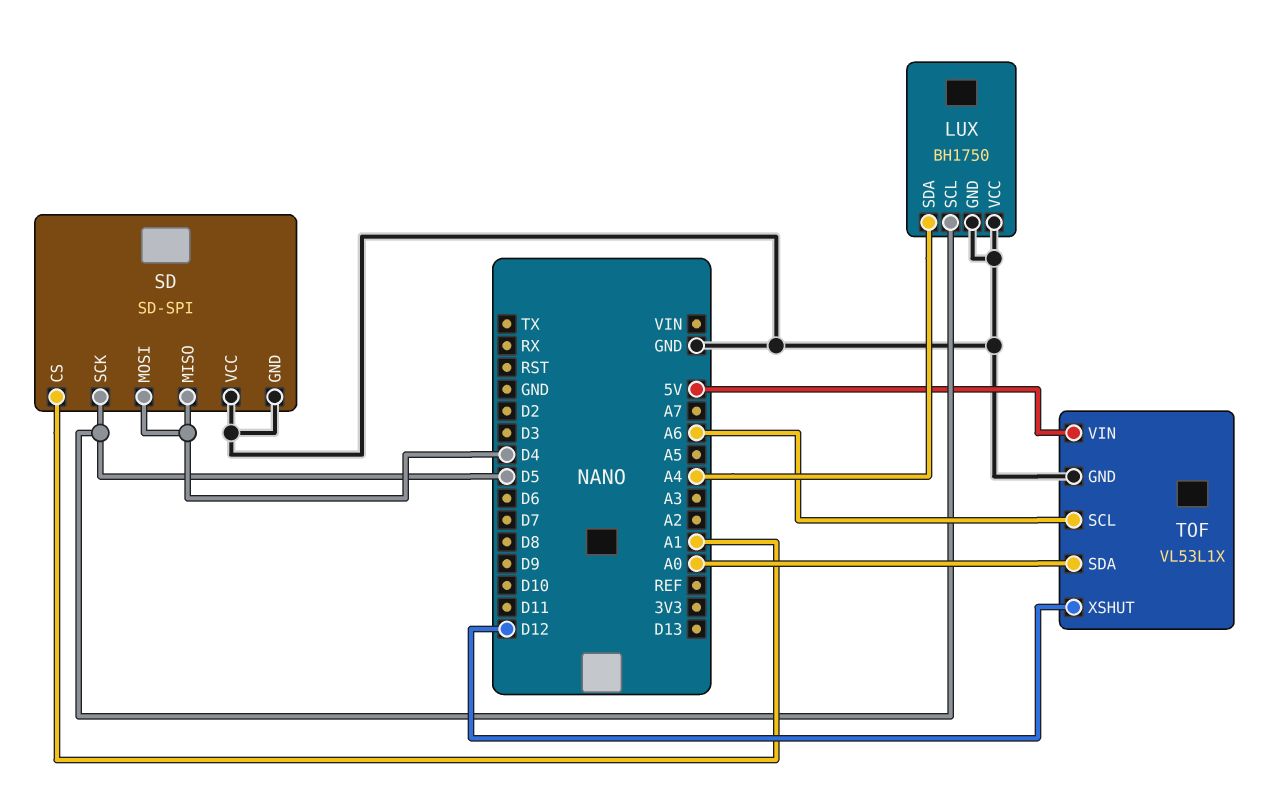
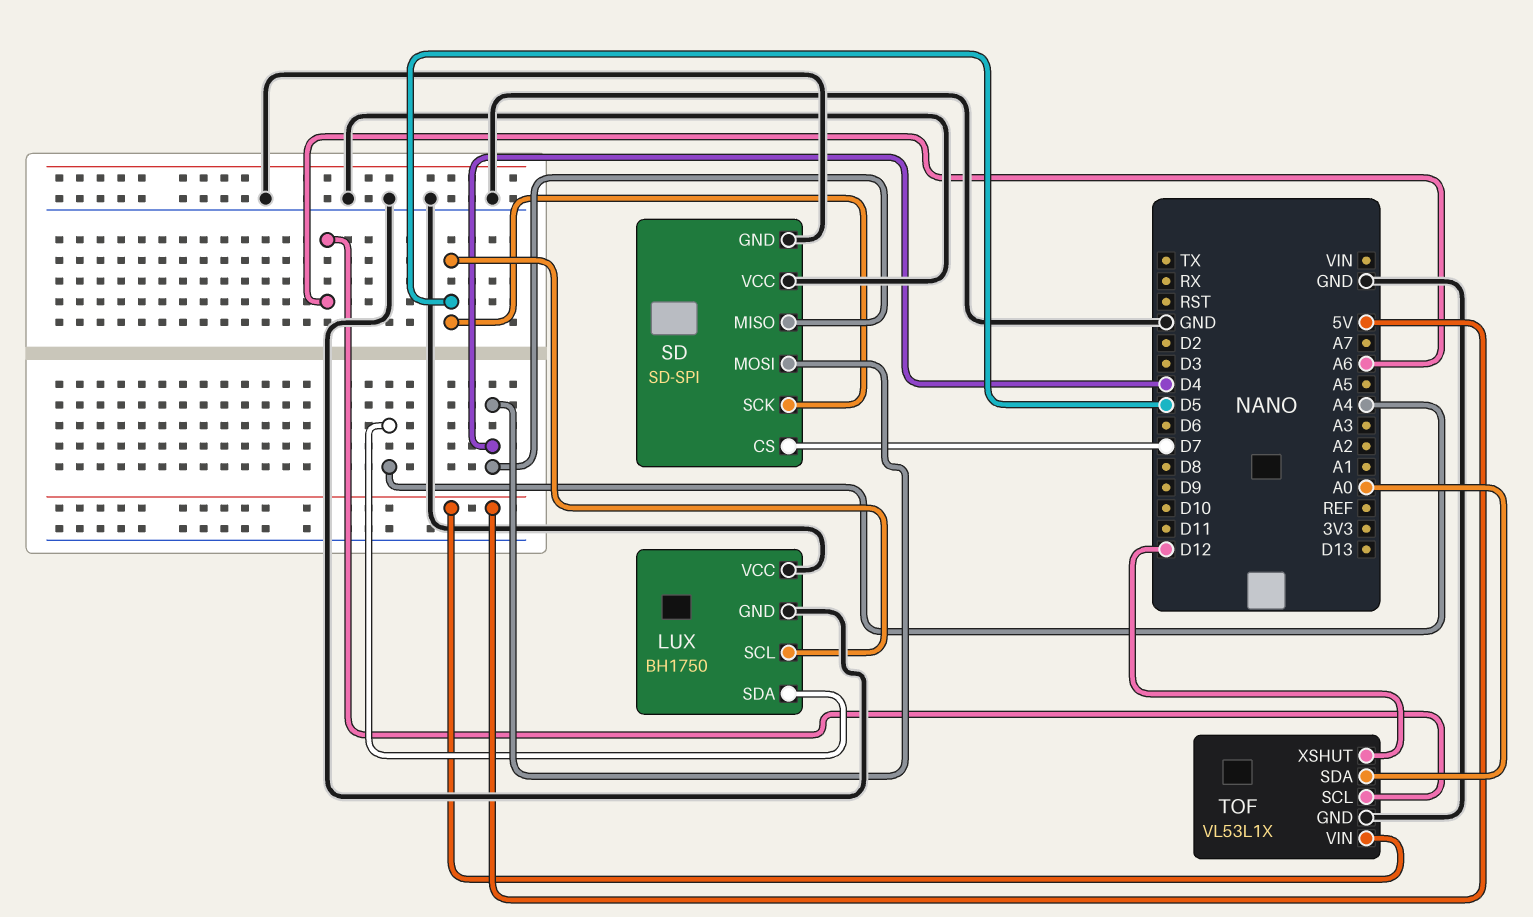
SD pin CS: A1 -> D7

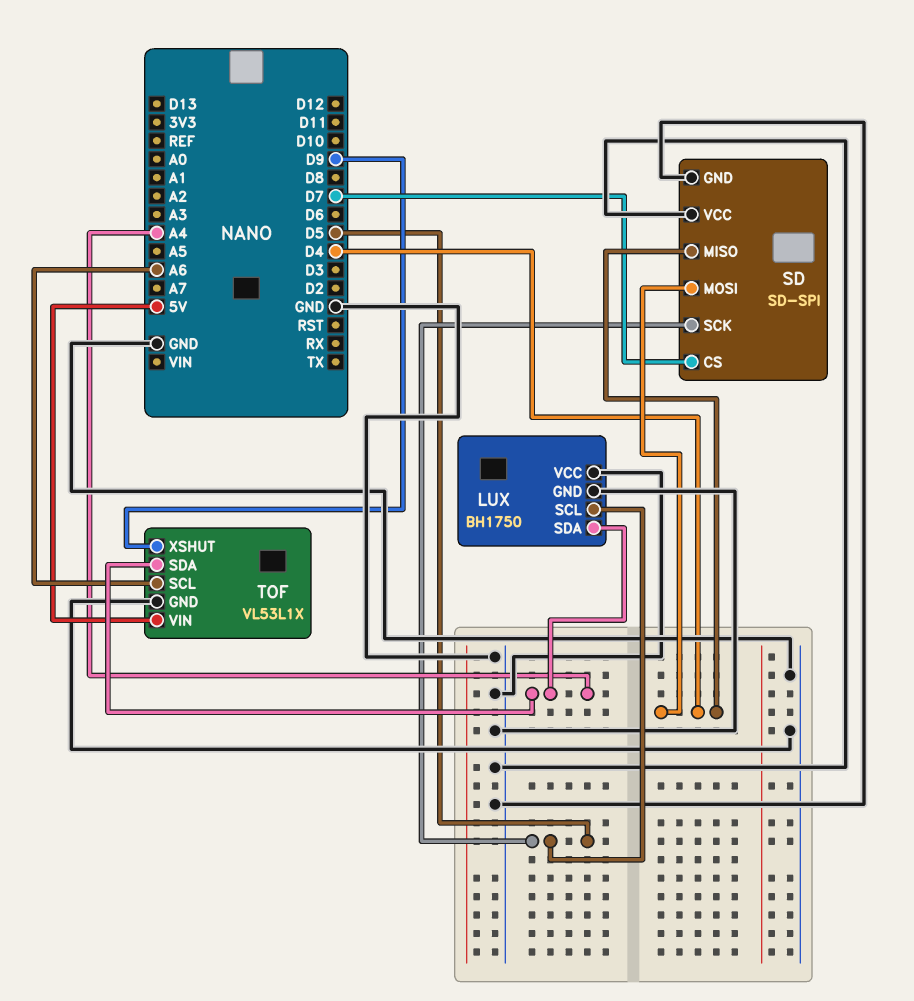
TOF pin SDA: A0 -> A4
TOF pin XSHUT: D12 -> D9

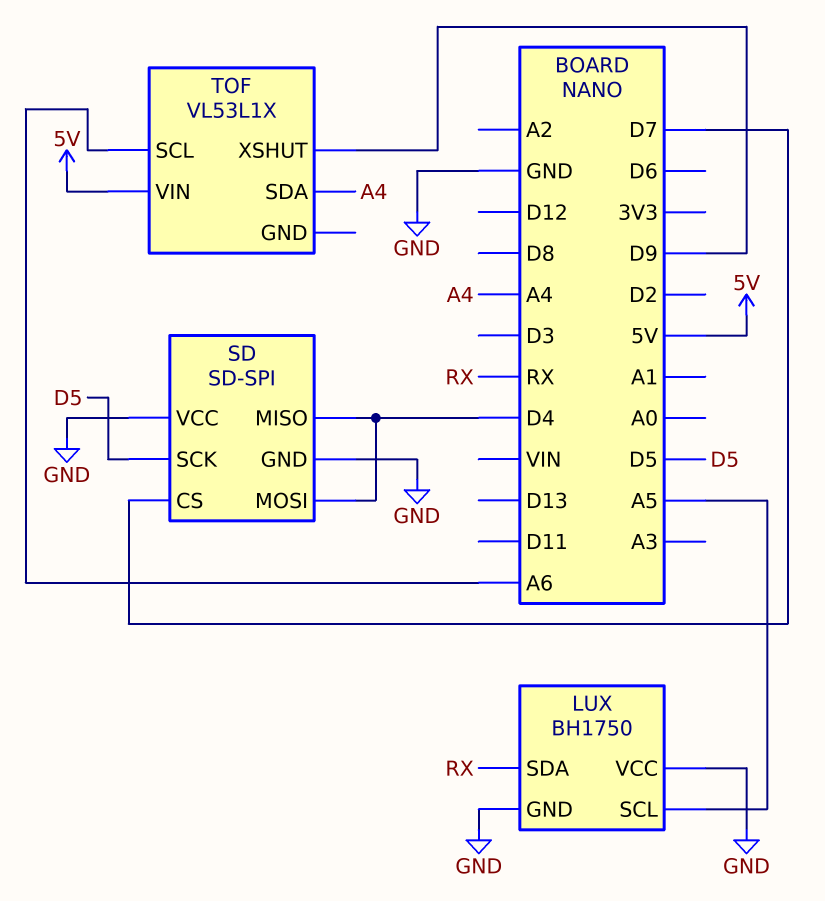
LUX pin SCL: D5 -> A5
LUX pin SDA: A4 -> RX
TOF pin GND: GND -> none

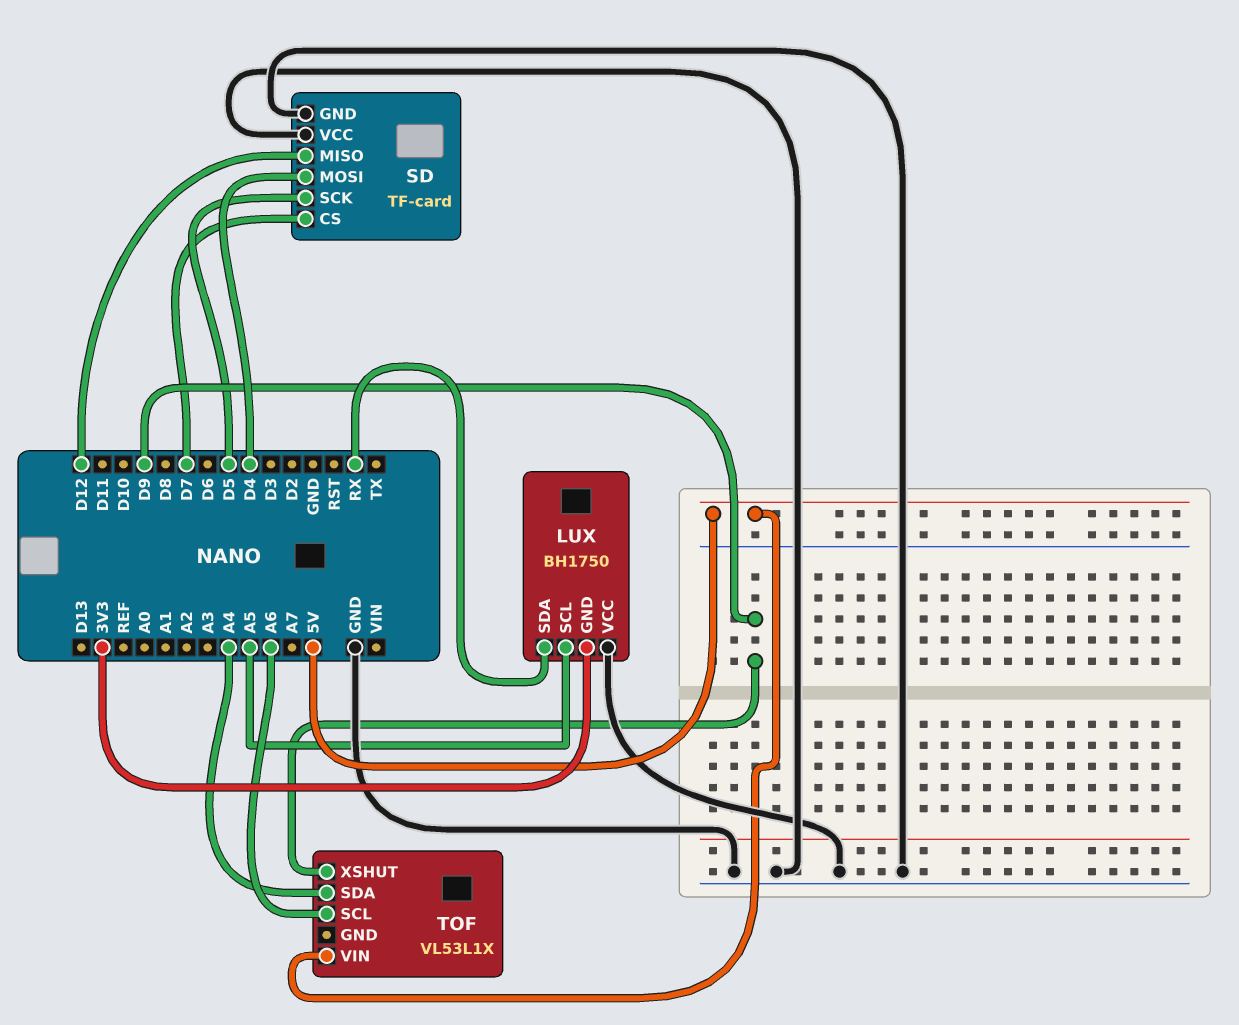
LUX pin GND: GND -> 3V3
SD: SD-SPI -> TF-card
SD pin MISO: D4 -> D12

